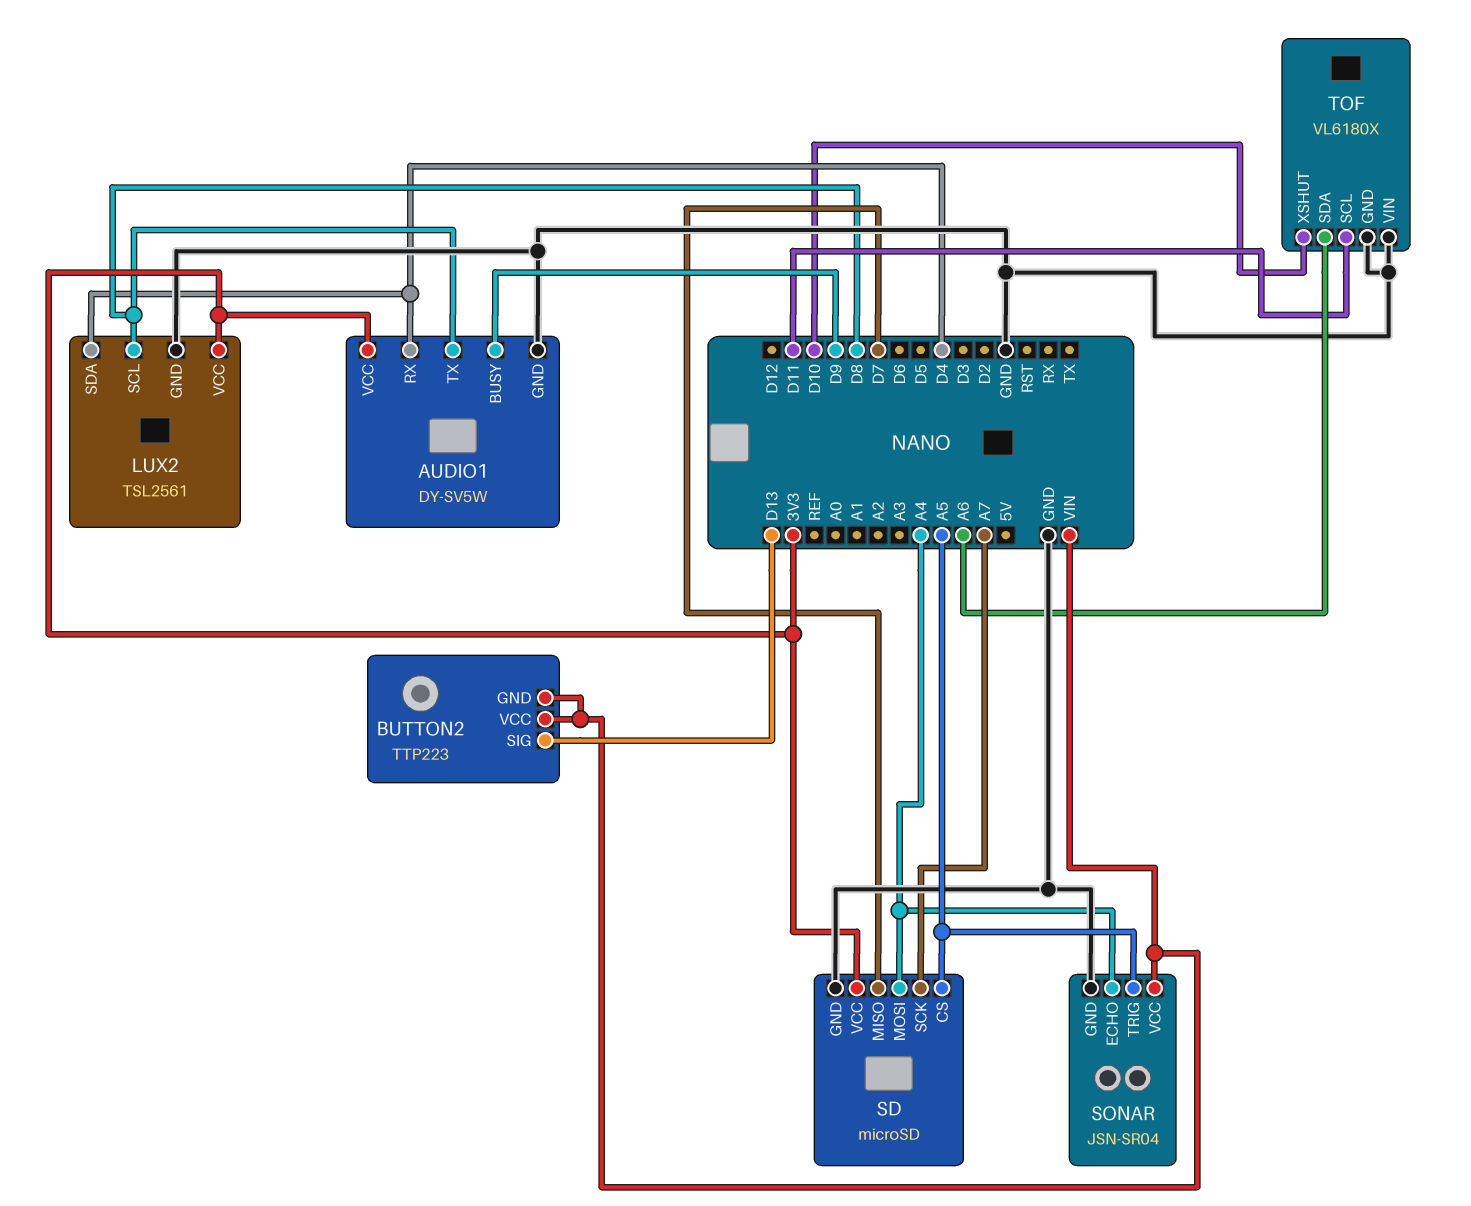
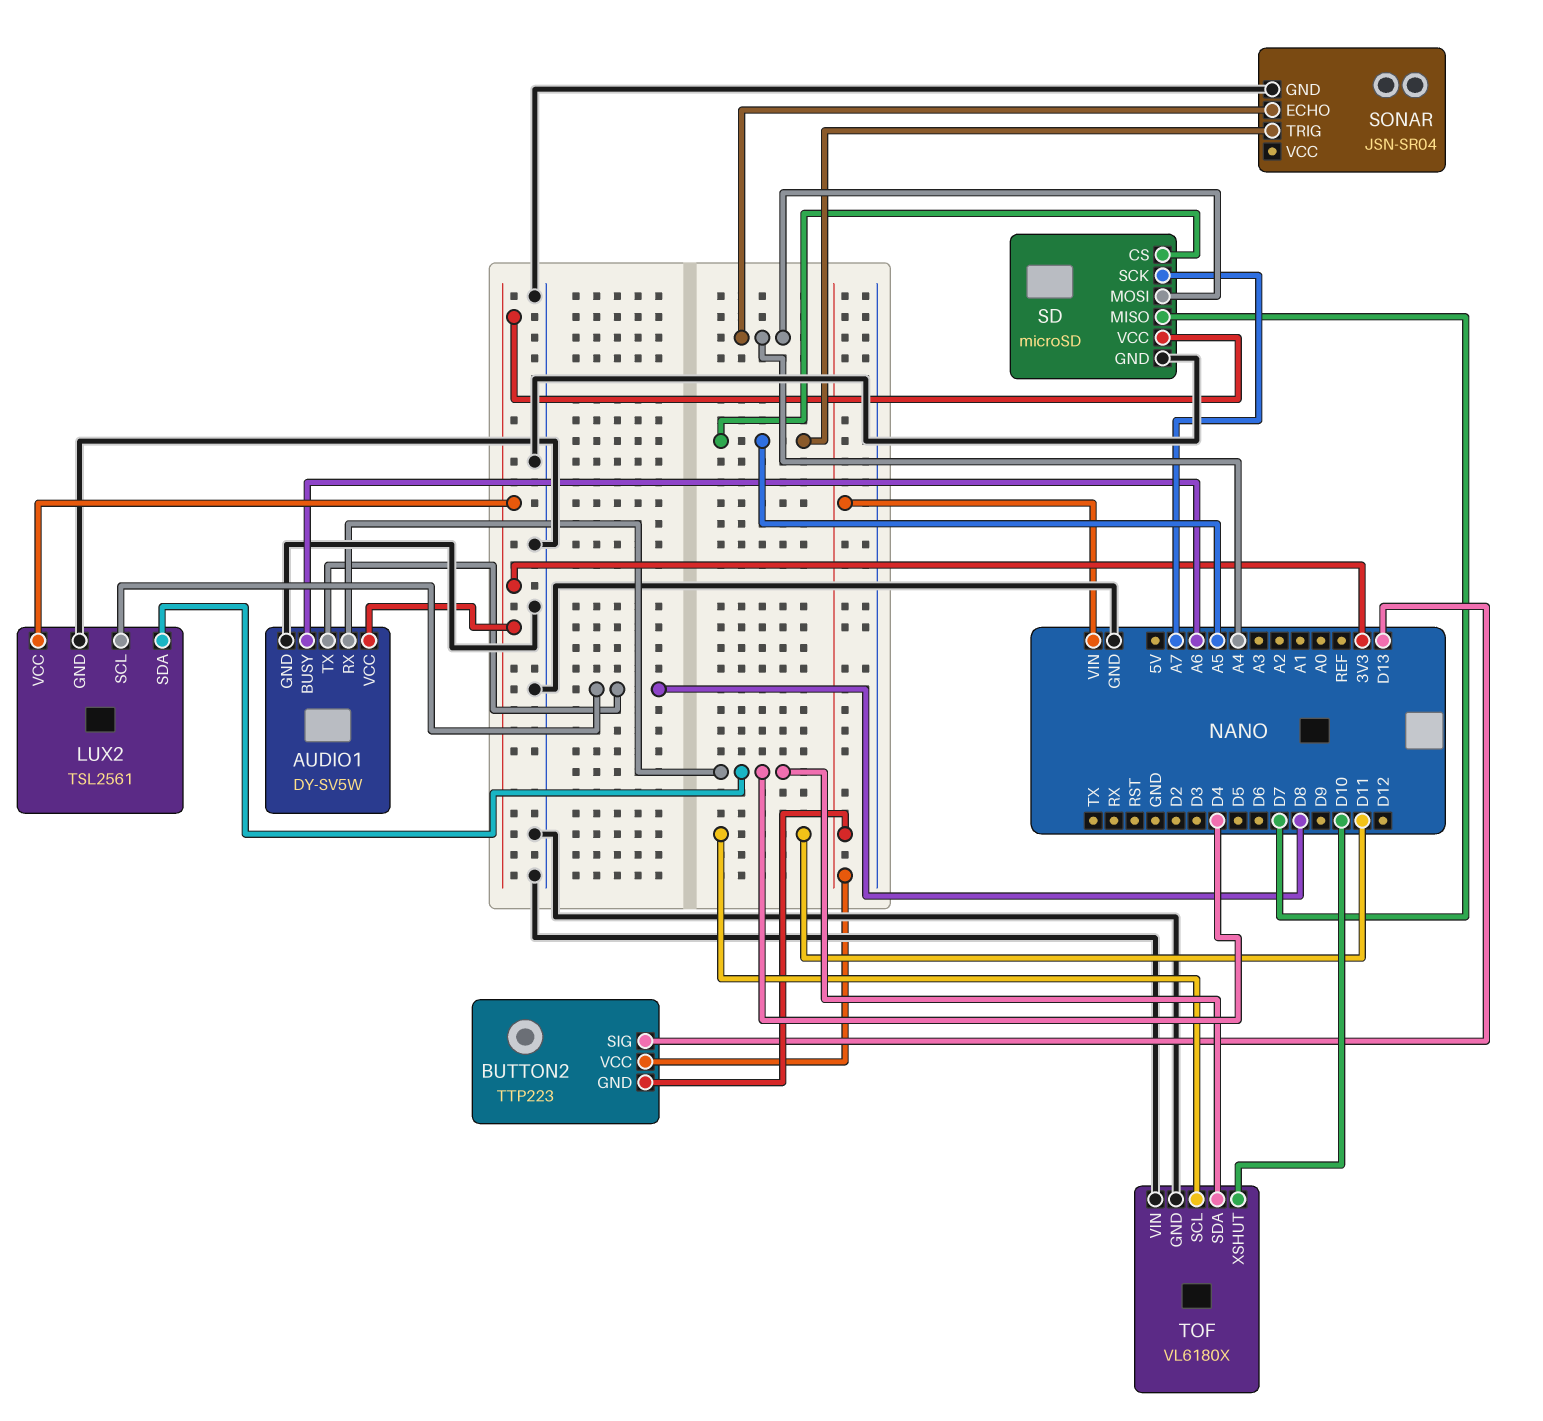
AUDIO1 pin BUSY: D9 -> A6
SONAR pin VCC: VIN -> none
TOF pin SDA: A6 -> D4

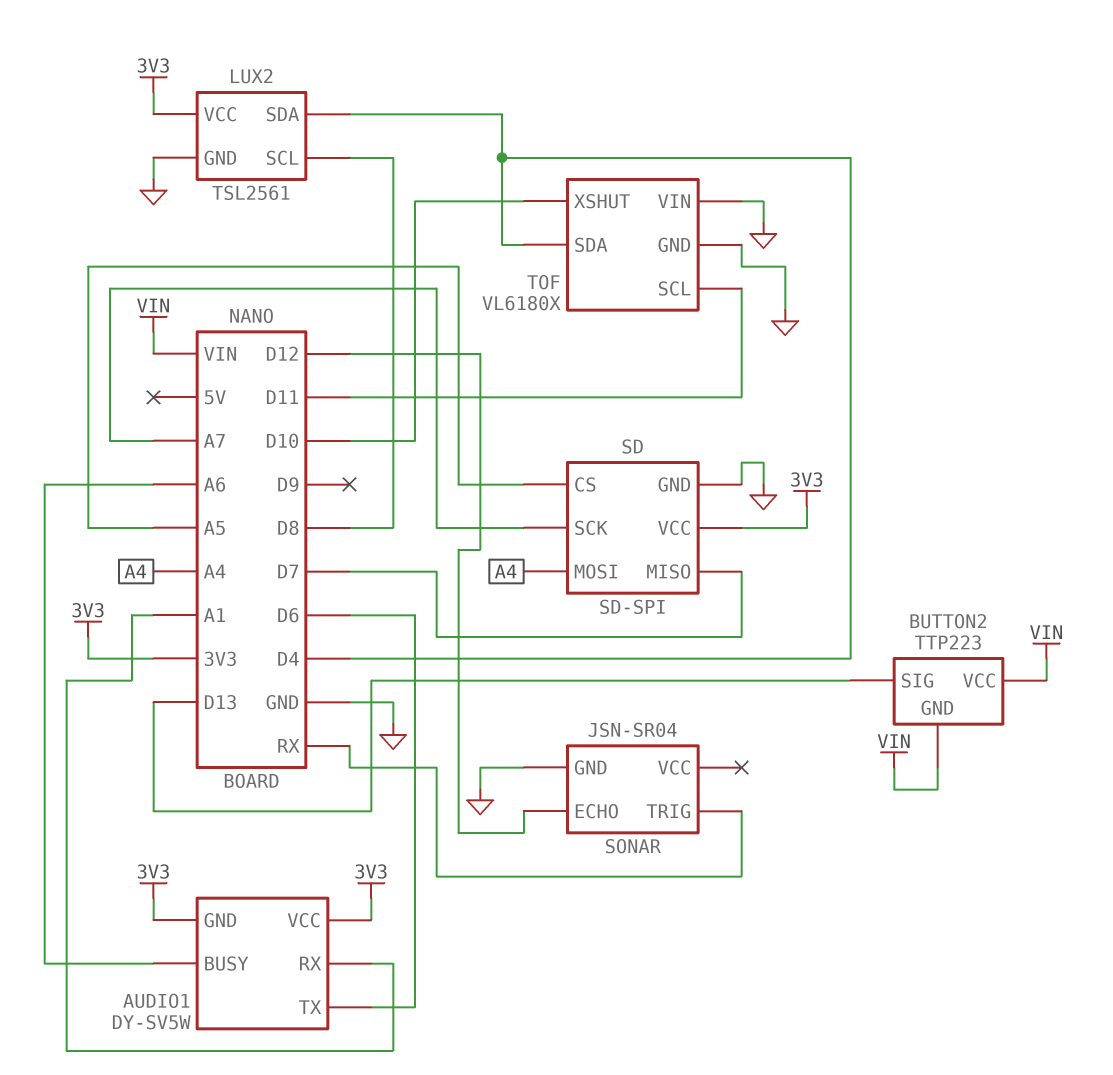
AUDIO1 pin GND: GND -> 3V3
AUDIO1 pin RX: D4 -> A1
AUDIO1 pin TX: D8 -> D6
SD: microSD -> SD-SPI
SONAR pin ECHO: A4 -> D12
SONAR pin TRIG: A5 -> RX

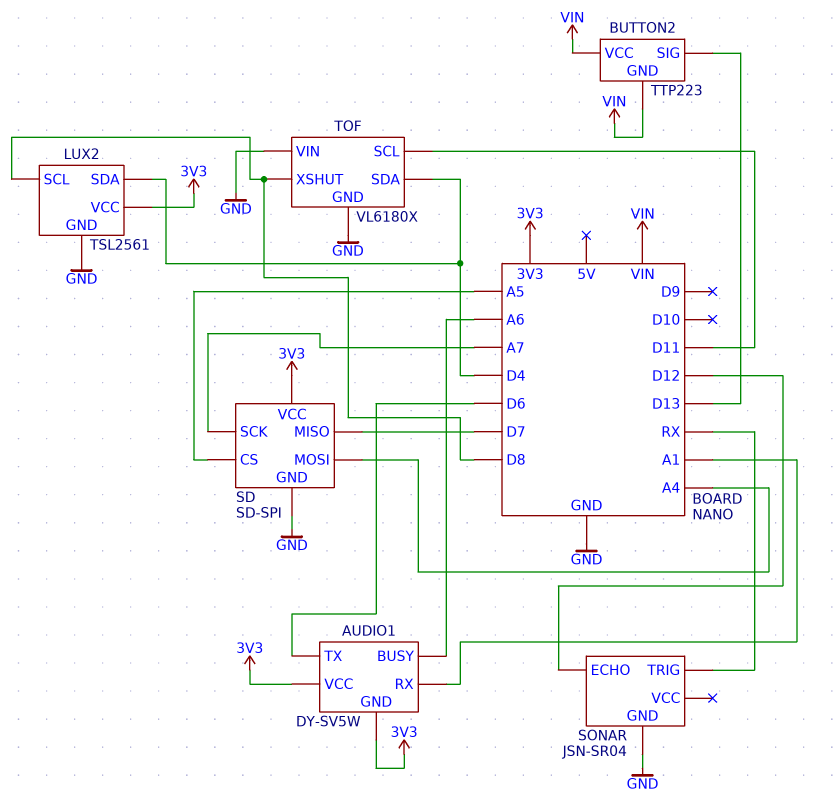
TOF pin XSHUT: D10 -> D8

